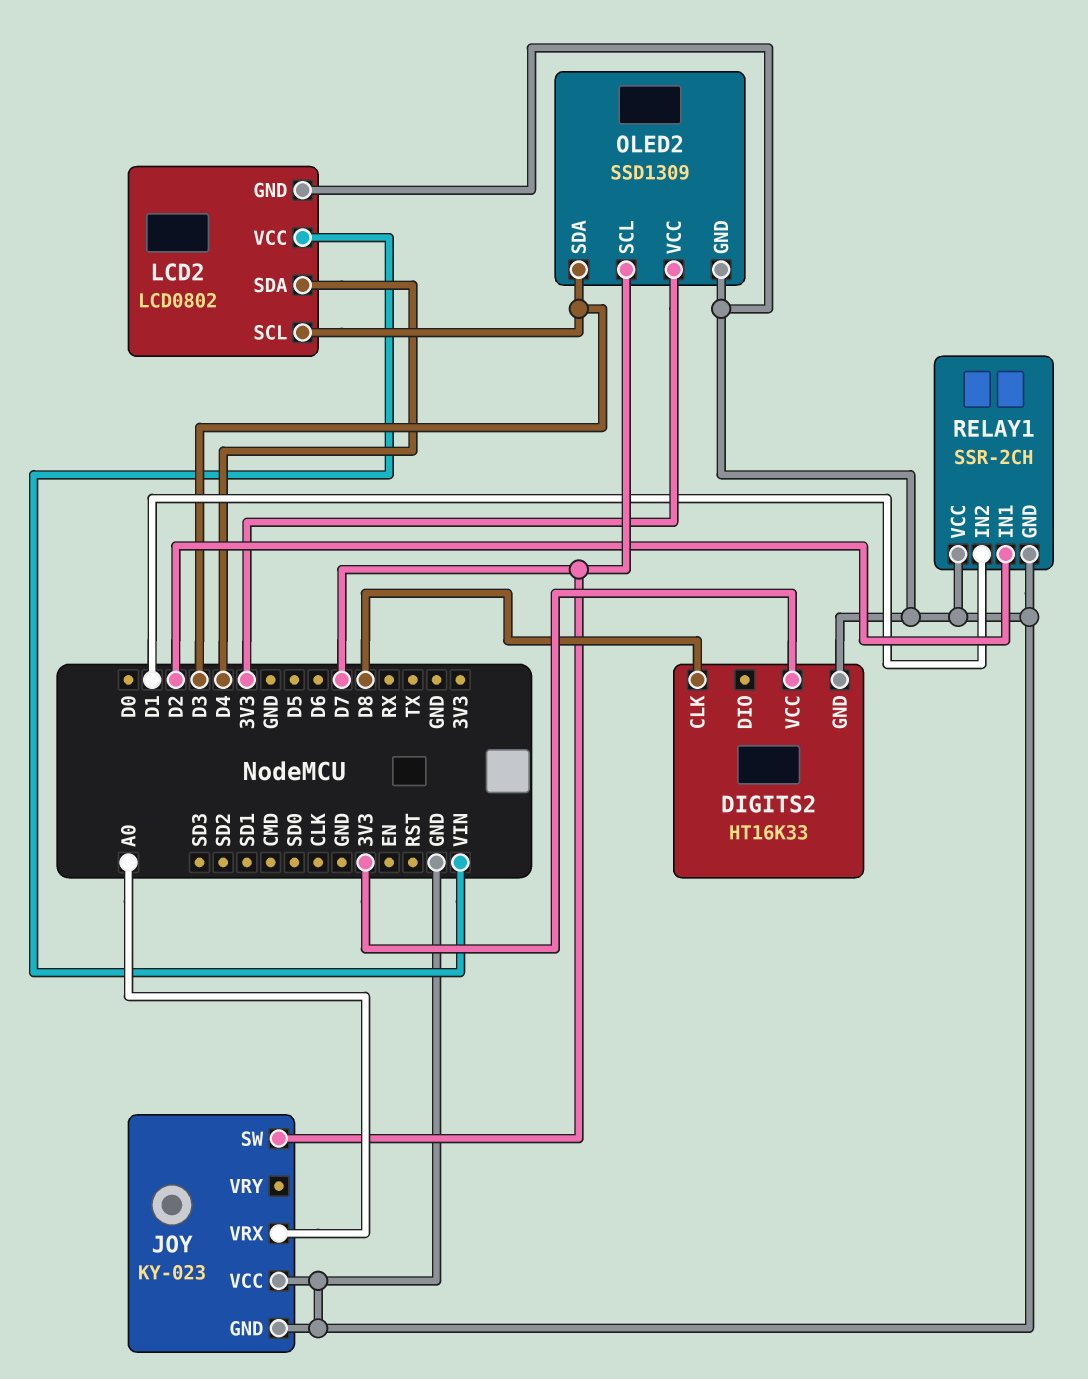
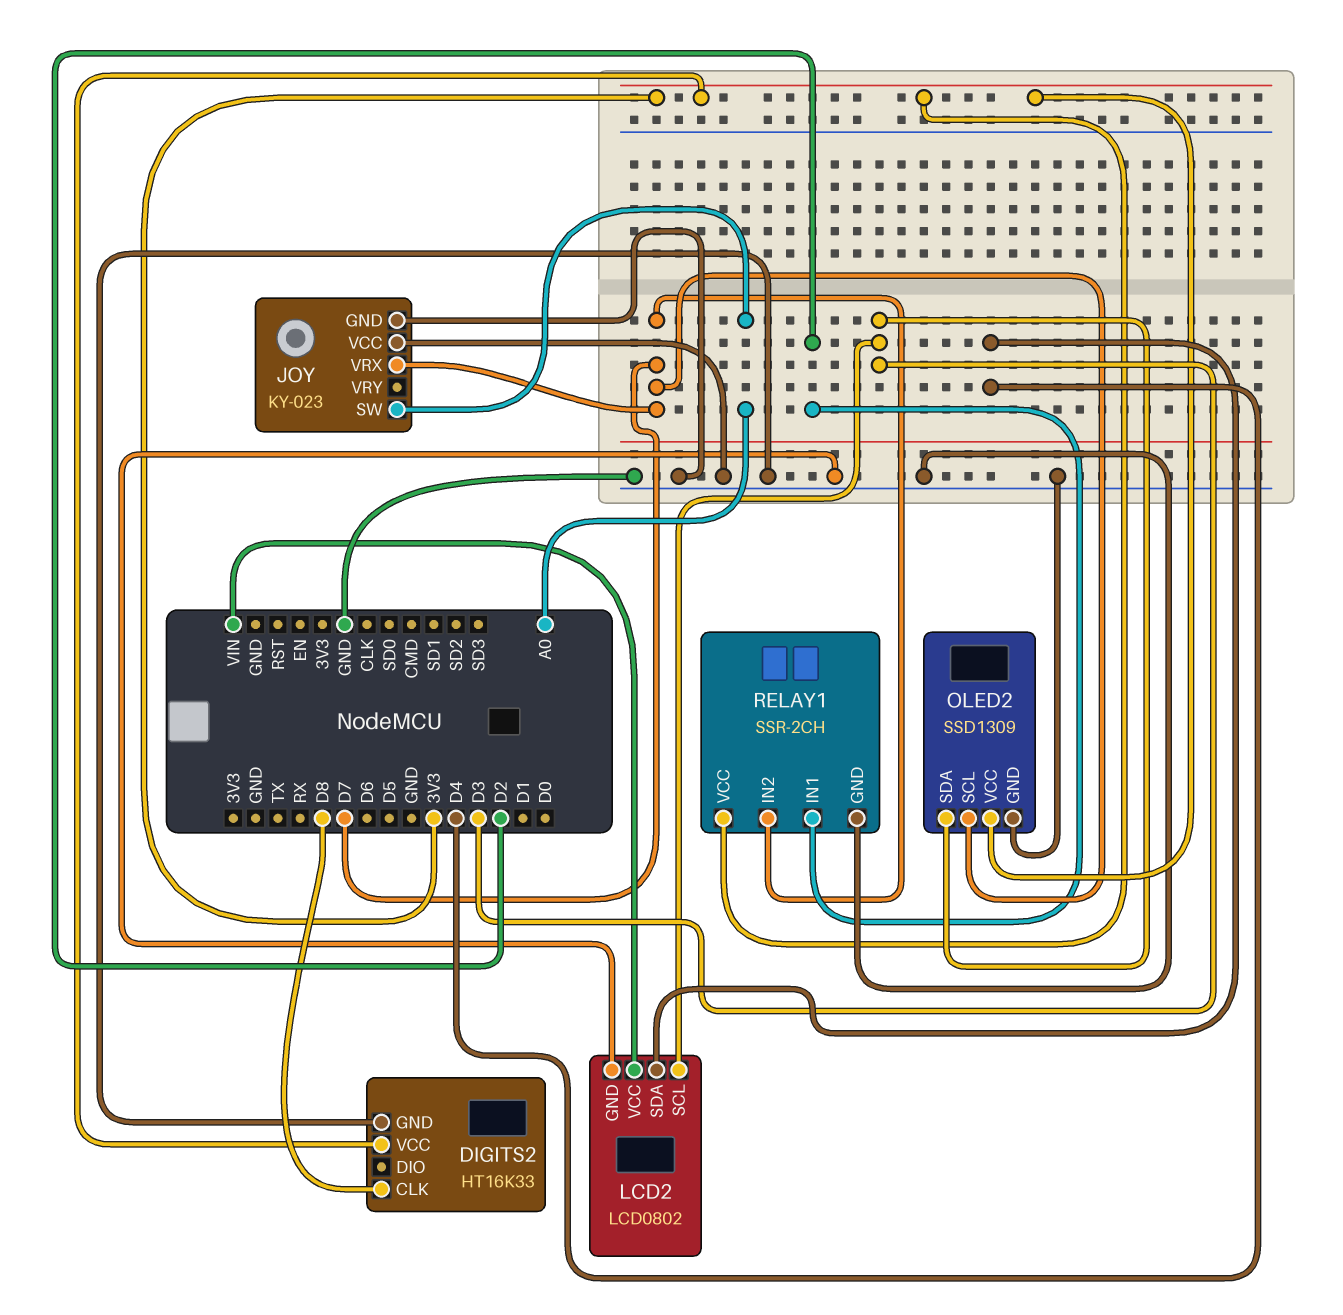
JOY pin SW: D7 -> A0
JOY pin VRX: A0 -> D7
RELAY1 pin IN2: D1 -> D7
RELAY1 pin VCC: GND -> 3V3

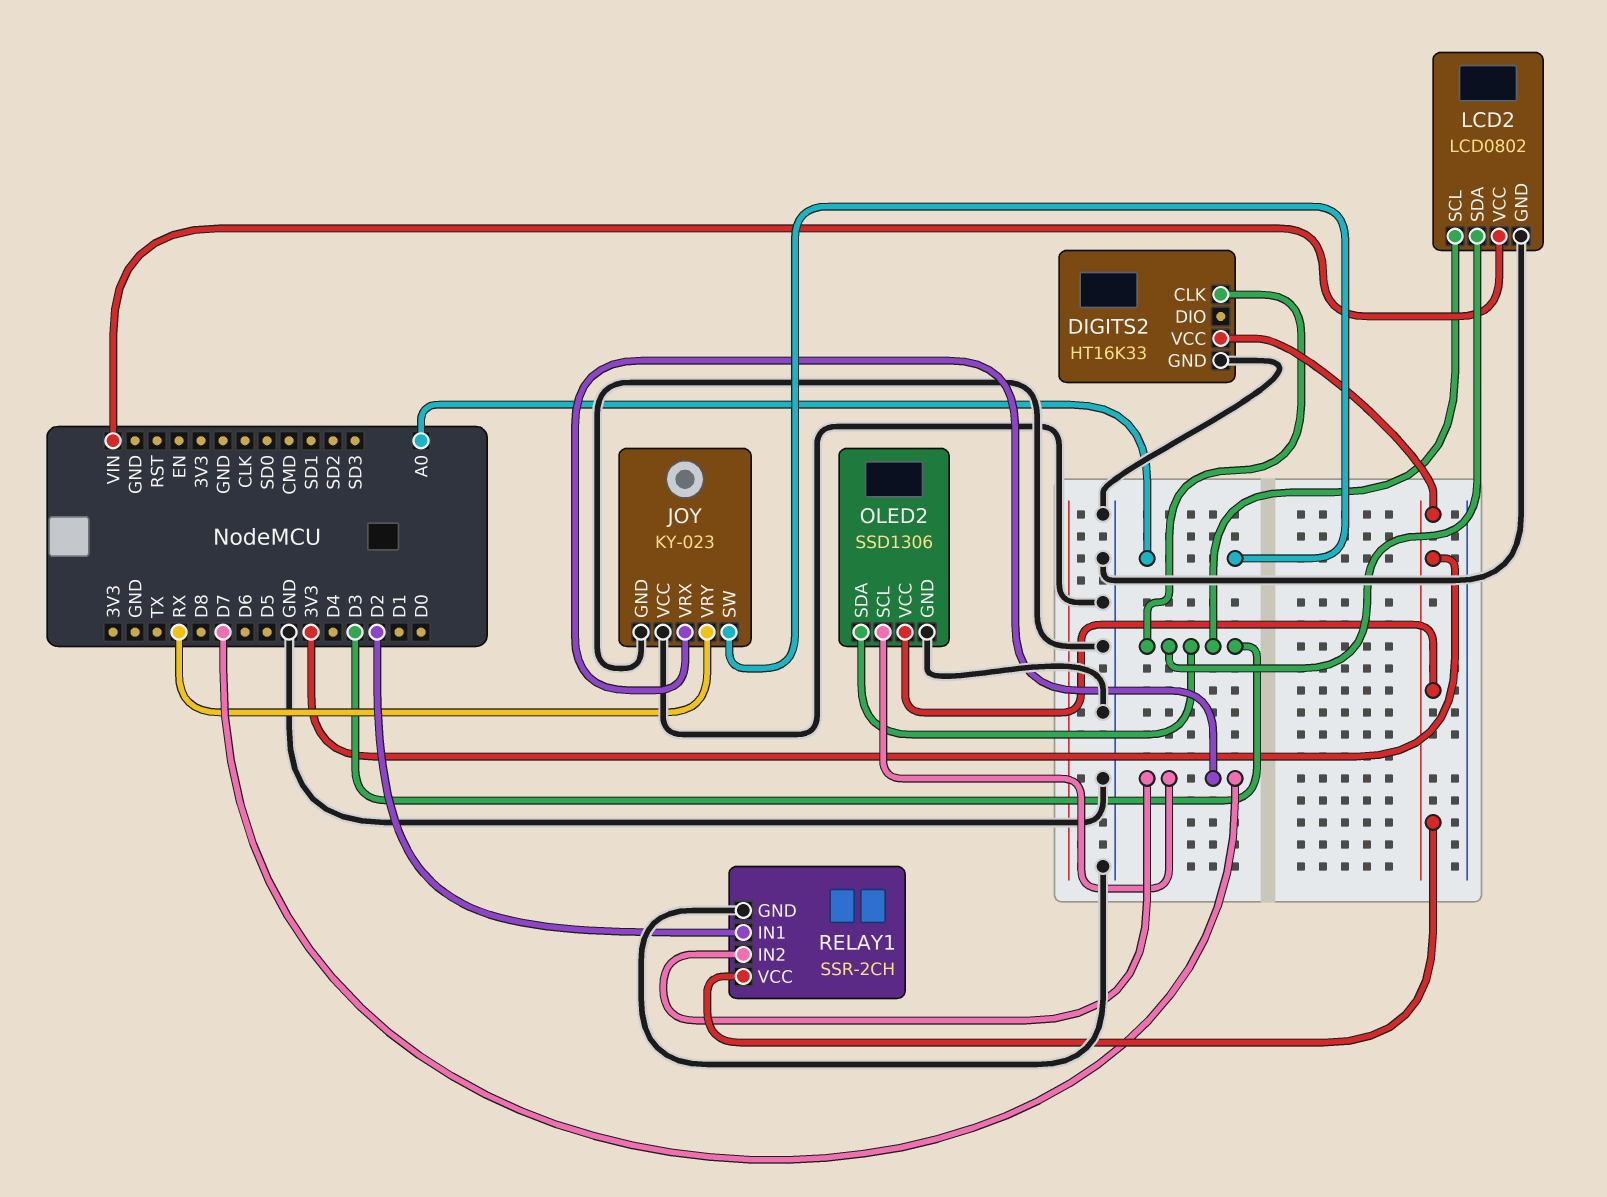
DIGITS2 pin CLK: D8 -> D3
JOY pin VRY: none -> RX
LCD2 pin SDA: D4 -> D3
OLED2: SSD1309 -> SSD1306

